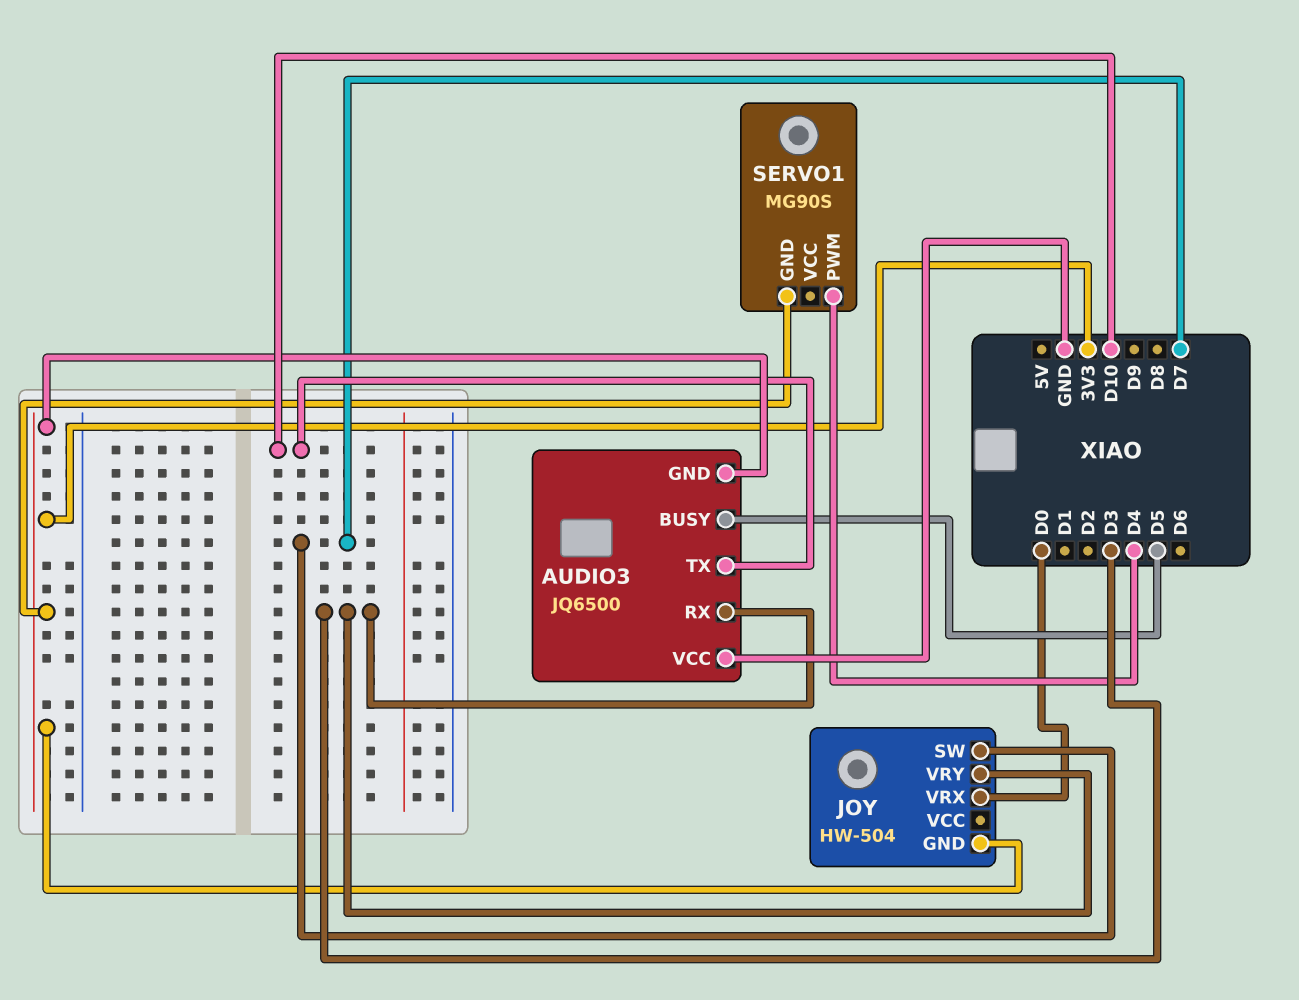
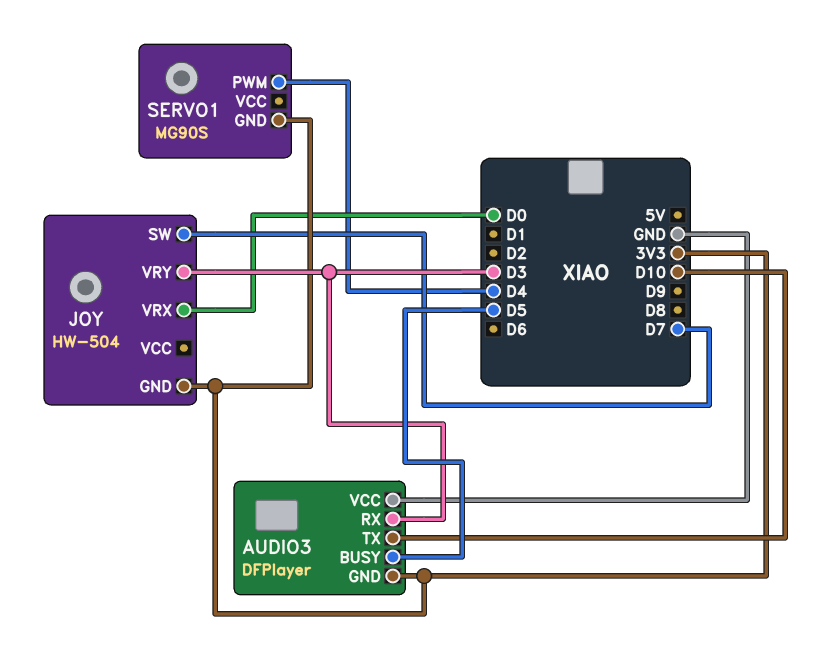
AUDIO3: JQ6500 -> DFPlayer

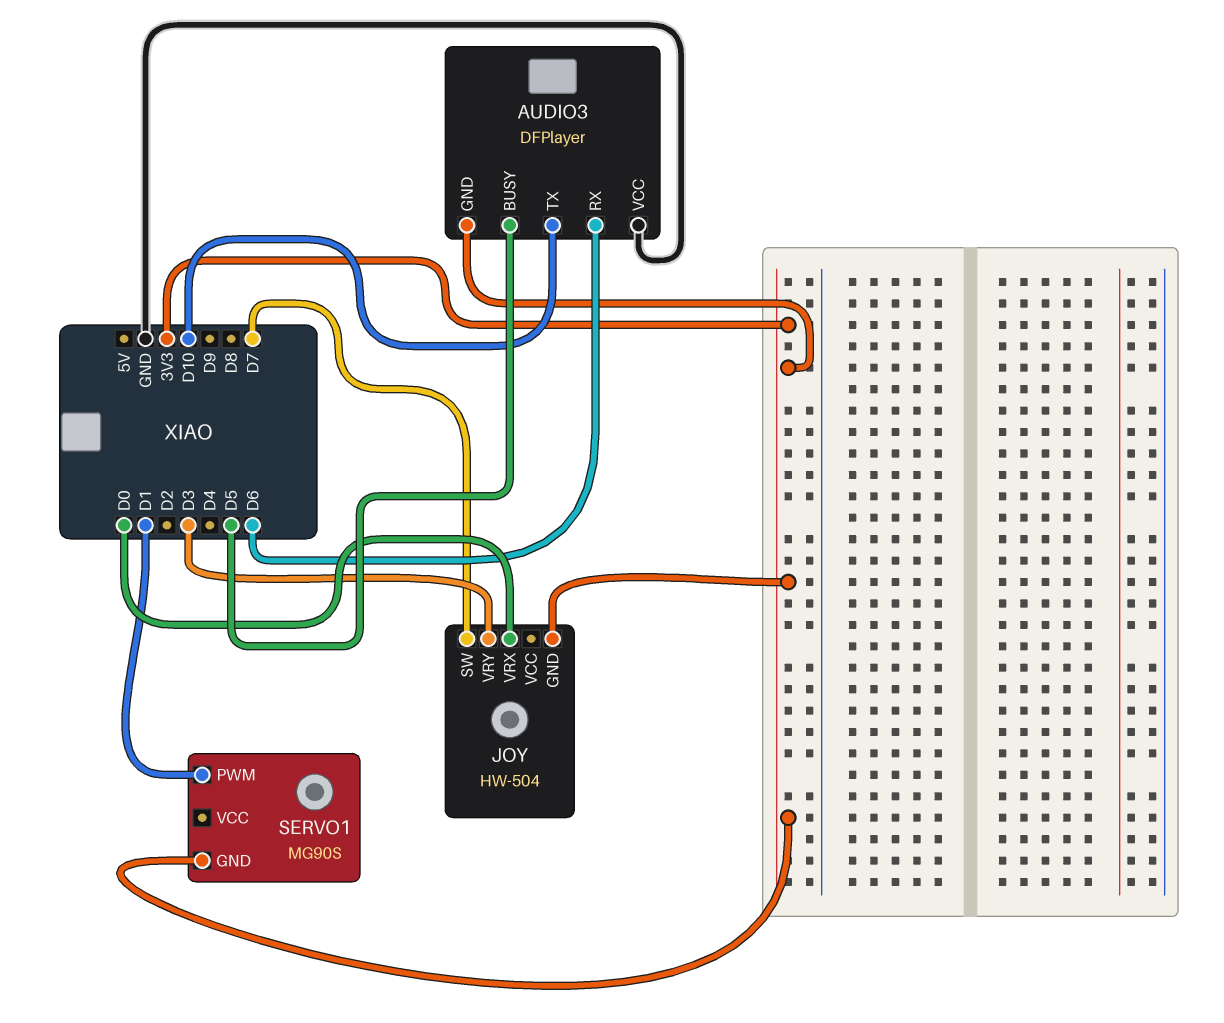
AUDIO3 pin RX: D3 -> D6
SERVO1 pin PWM: D4 -> D1

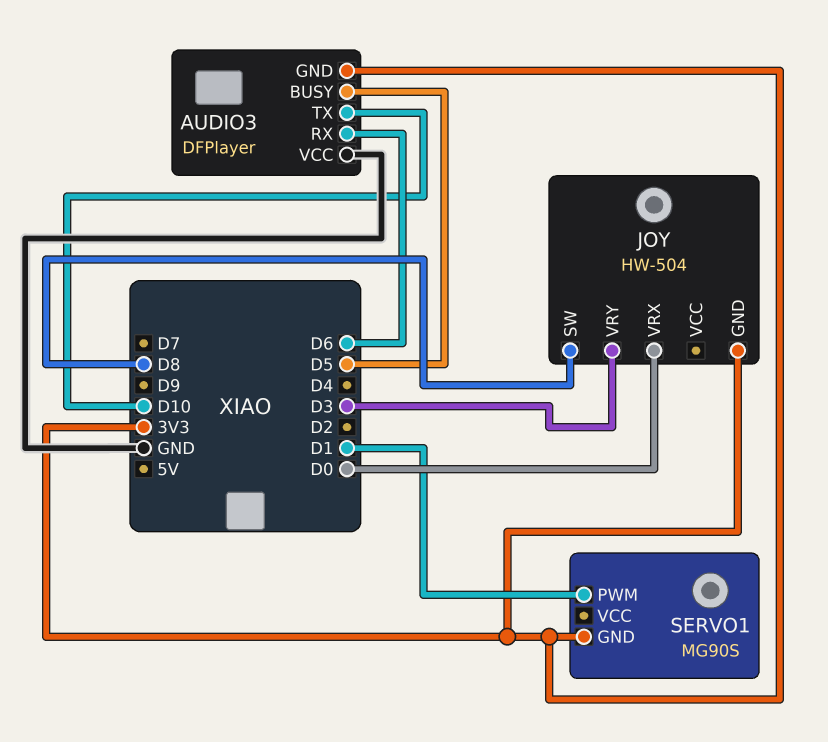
JOY pin SW: D7 -> D8

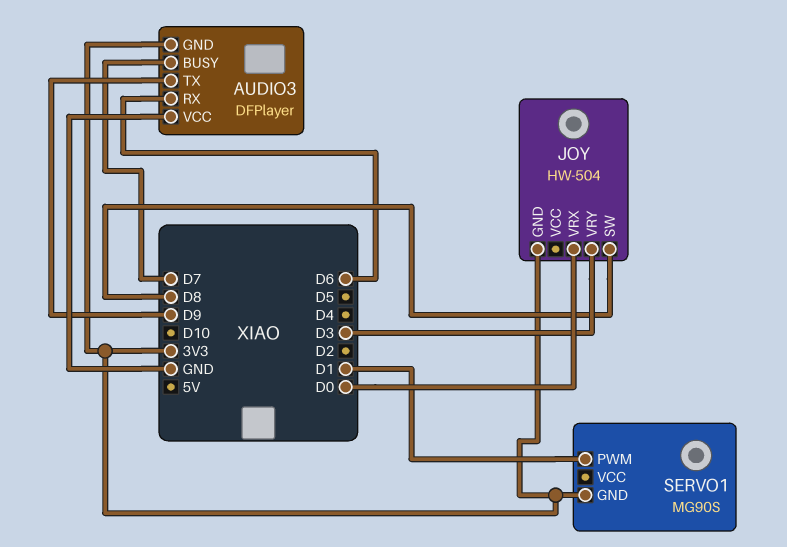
AUDIO3 pin BUSY: D5 -> D7
AUDIO3 pin TX: D10 -> D9

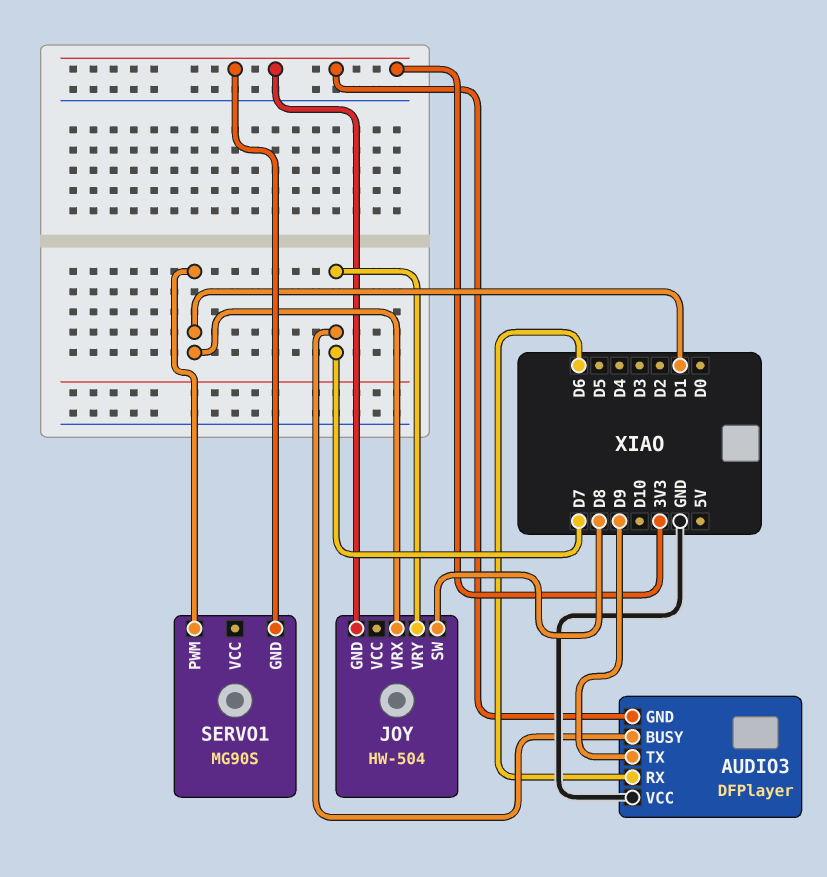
JOY pin VRX: D0 -> D1
JOY pin VRY: D3 -> D7

